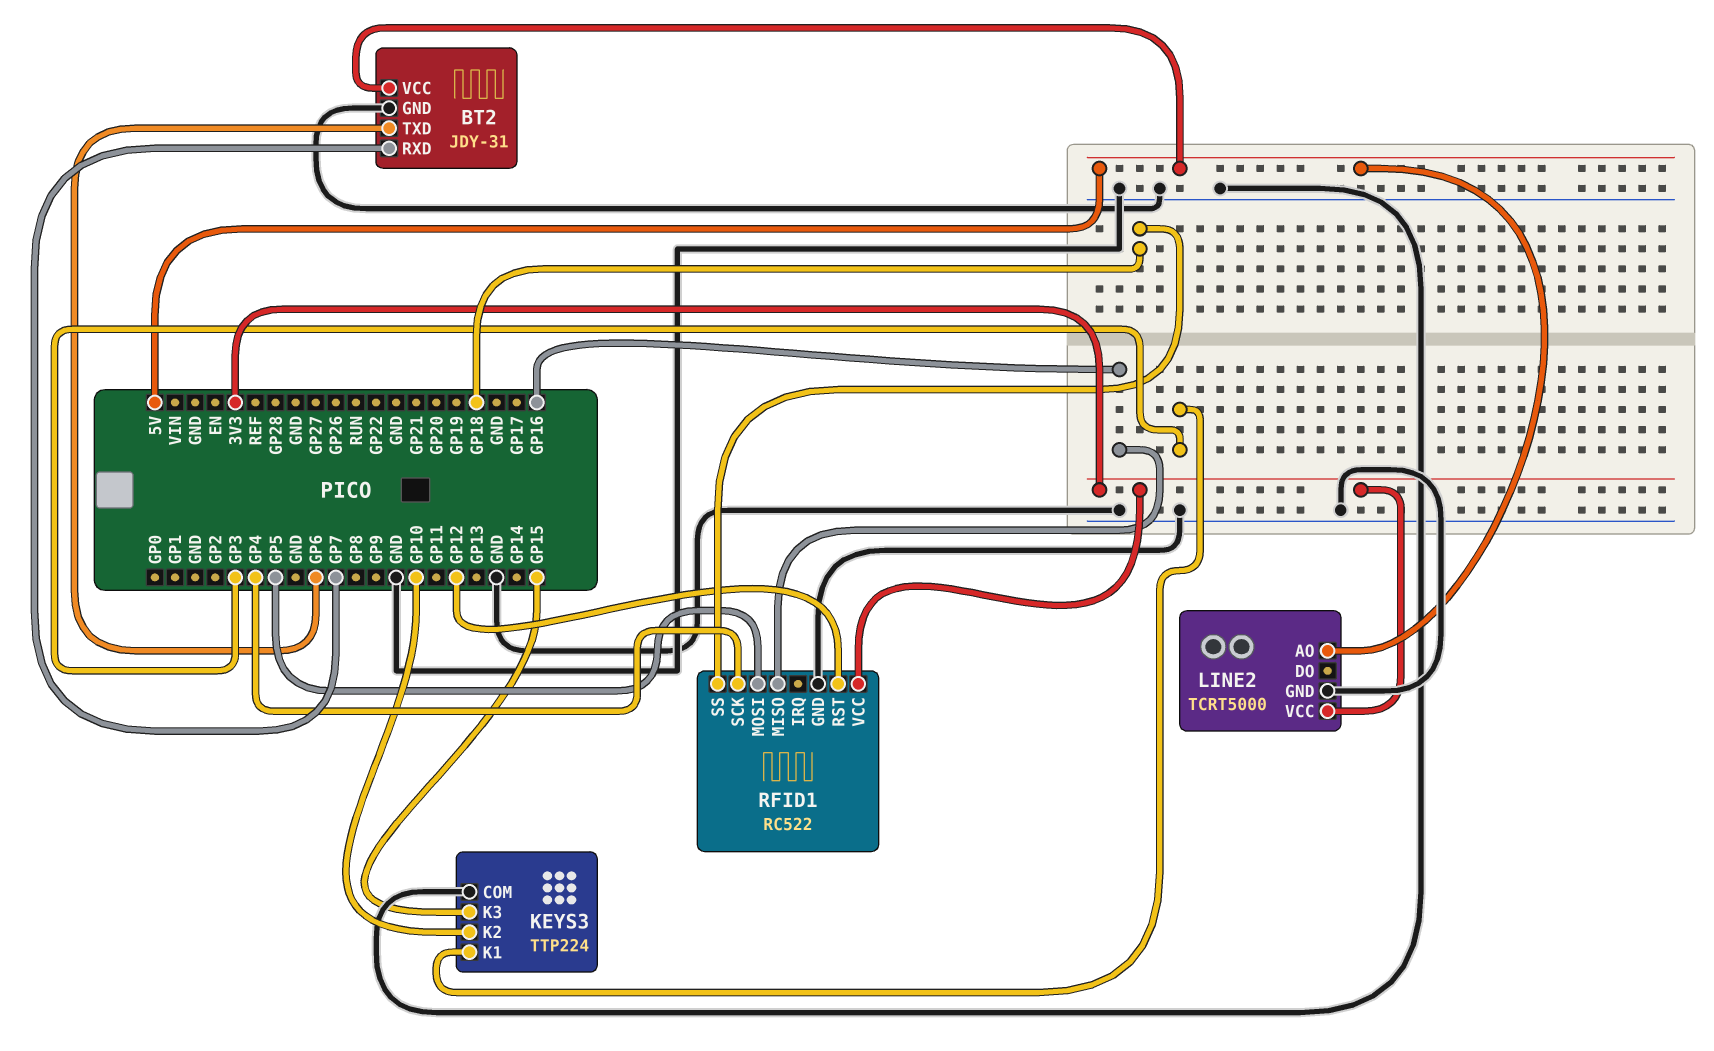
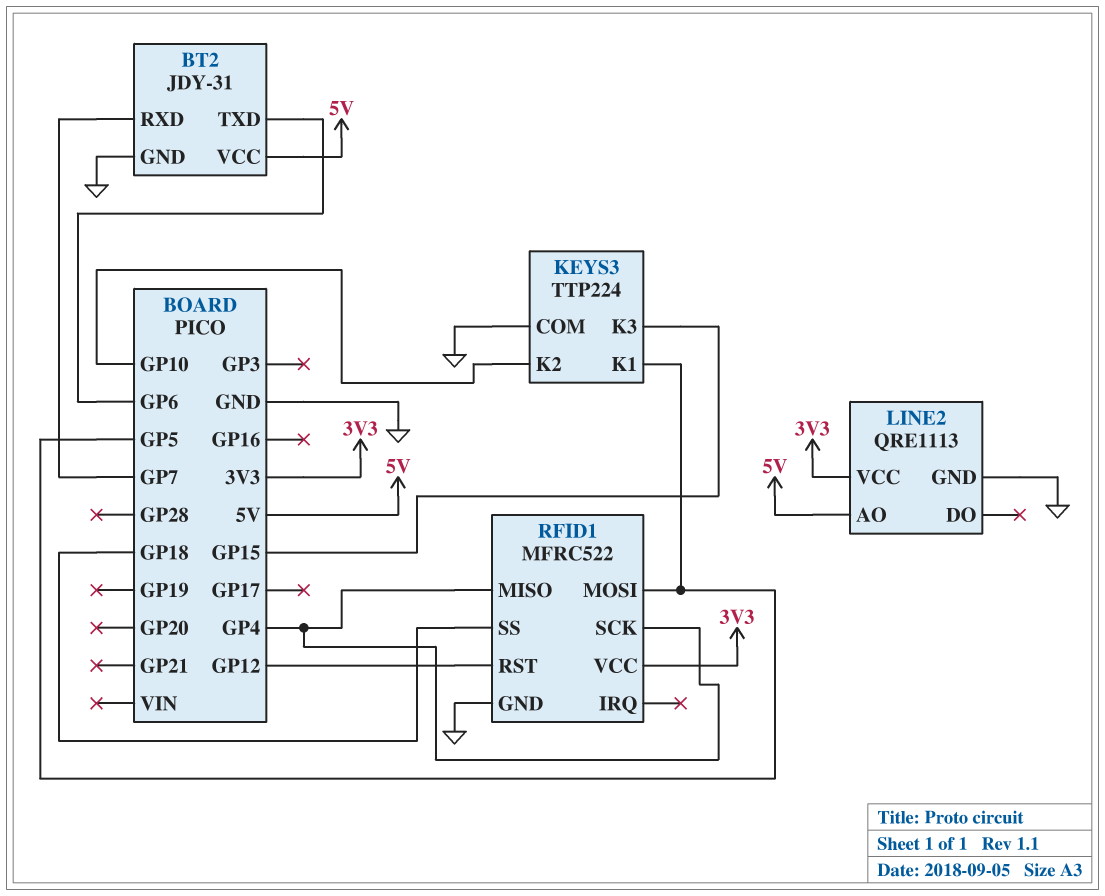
KEYS3 pin K1: GP3 -> GP5
LINE2: TCRT5000 -> QRE1113
RFID1: RC522 -> MFRC522
RFID1 pin MISO: GP16 -> GP4

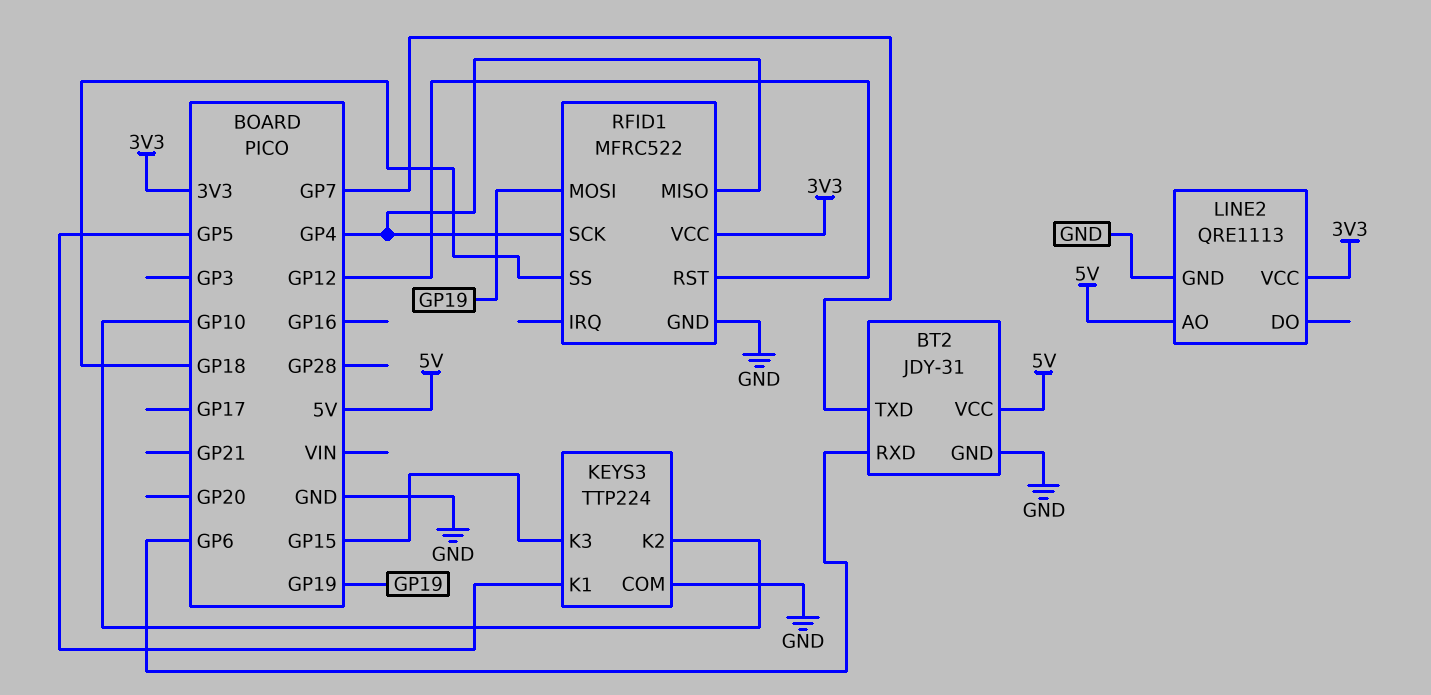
BT2 pin RXD: GP7 -> GP6
BT2 pin TXD: GP6 -> GP7
RFID1 pin MOSI: GP5 -> GP19

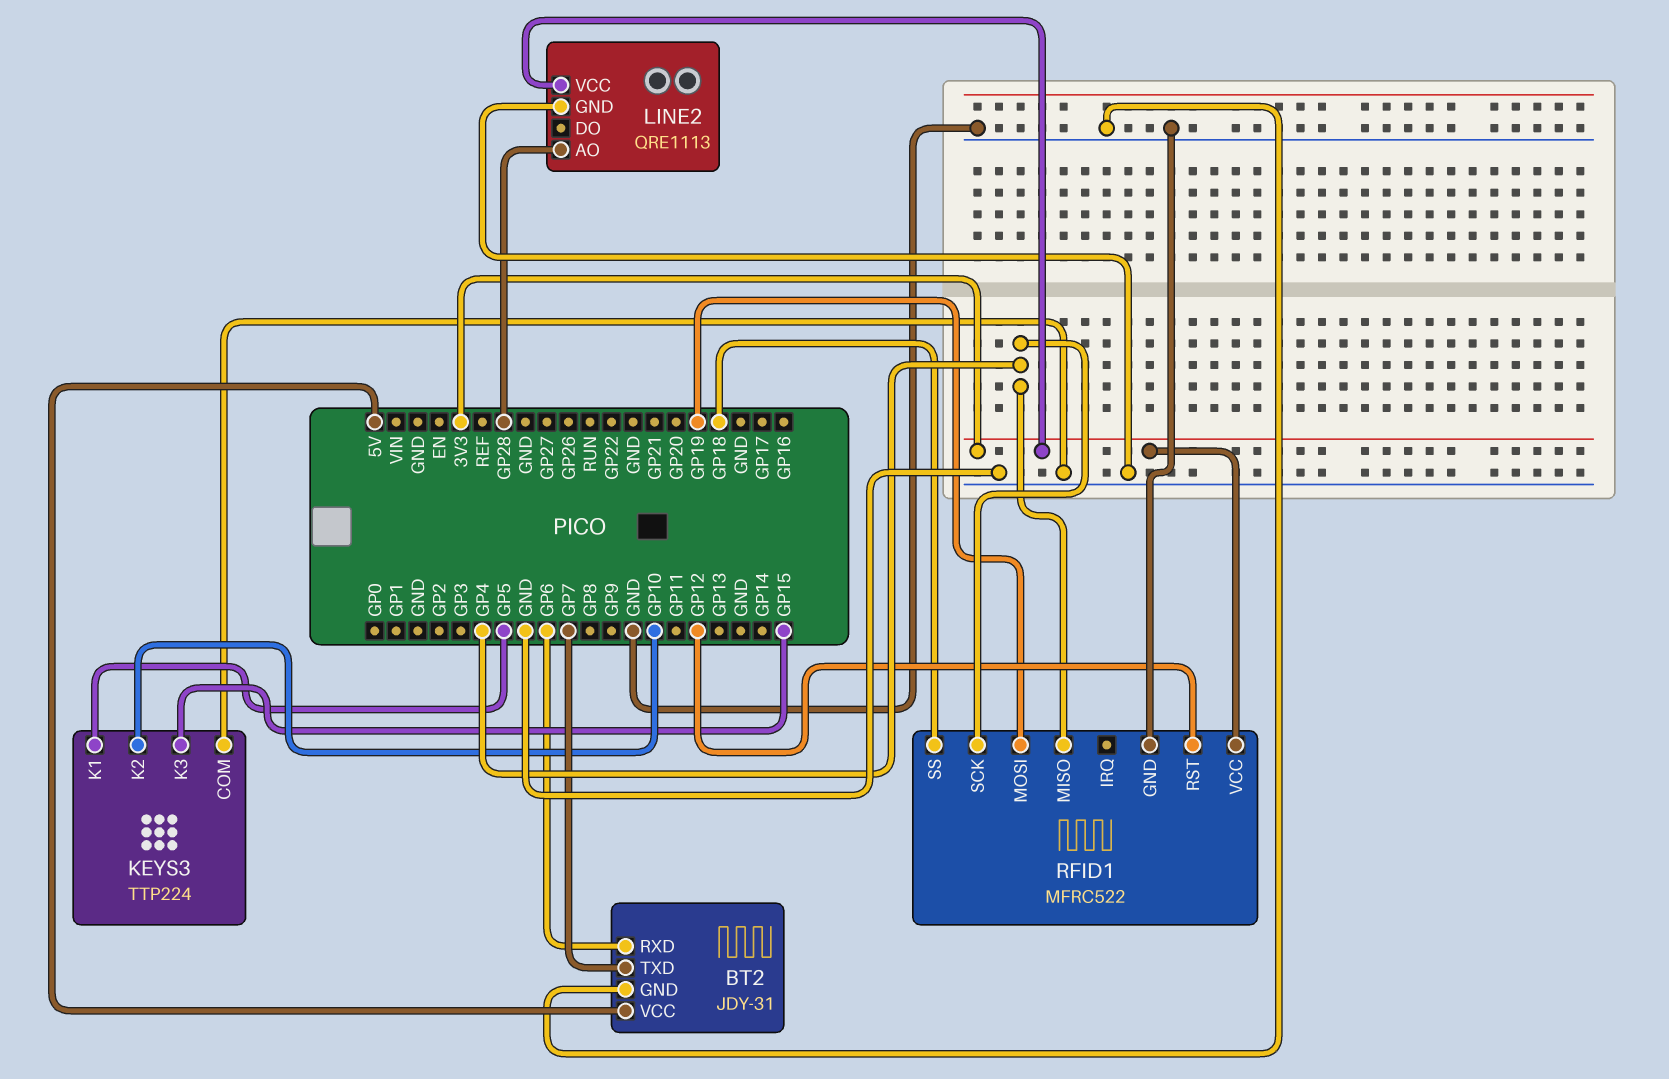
LINE2 pin AO: 5V -> GP28

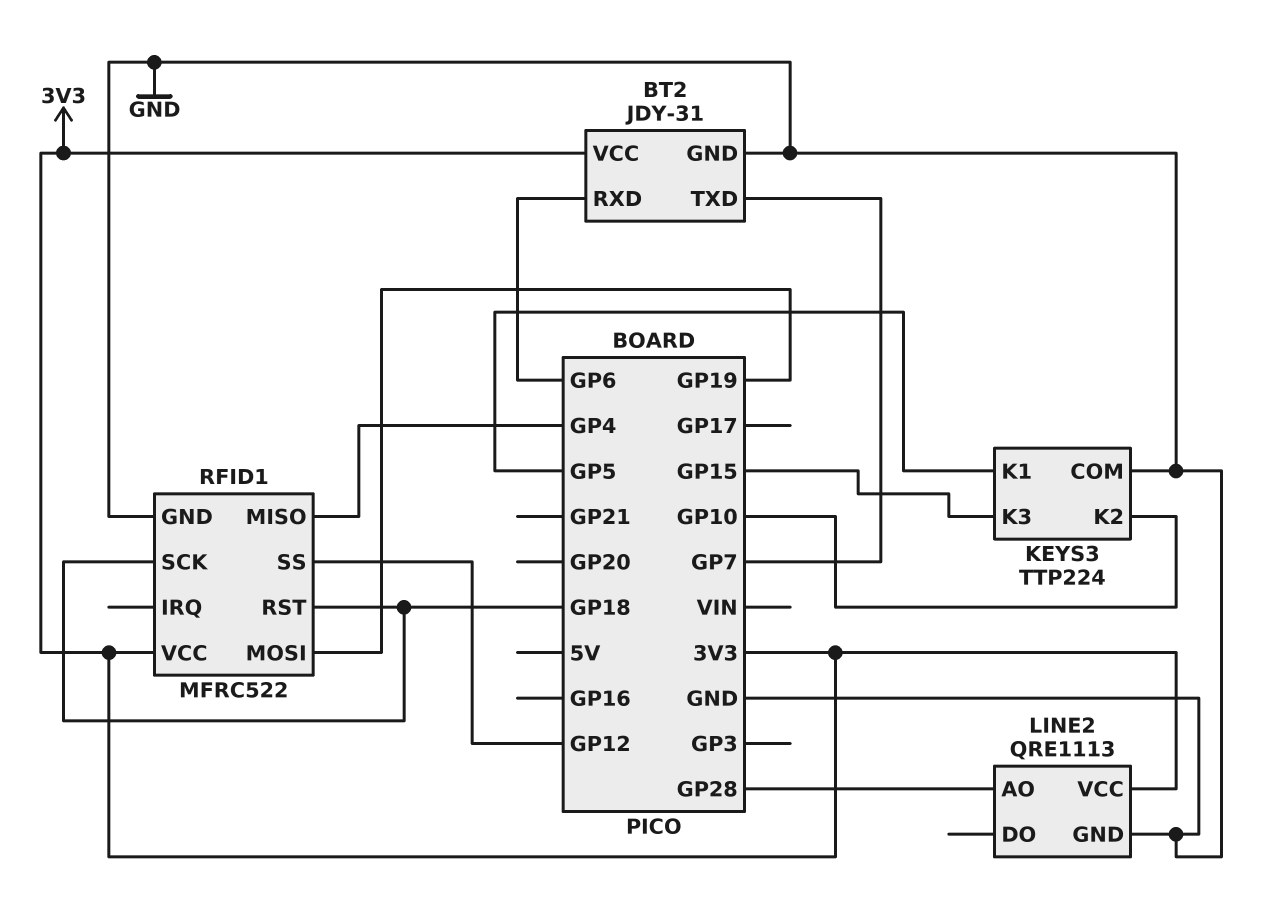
BT2 pin VCC: 5V -> 3V3
RFID1 pin RST: GP12 -> GP18
RFID1 pin SCK: GP4 -> GP18
RFID1 pin SS: GP18 -> GP12

